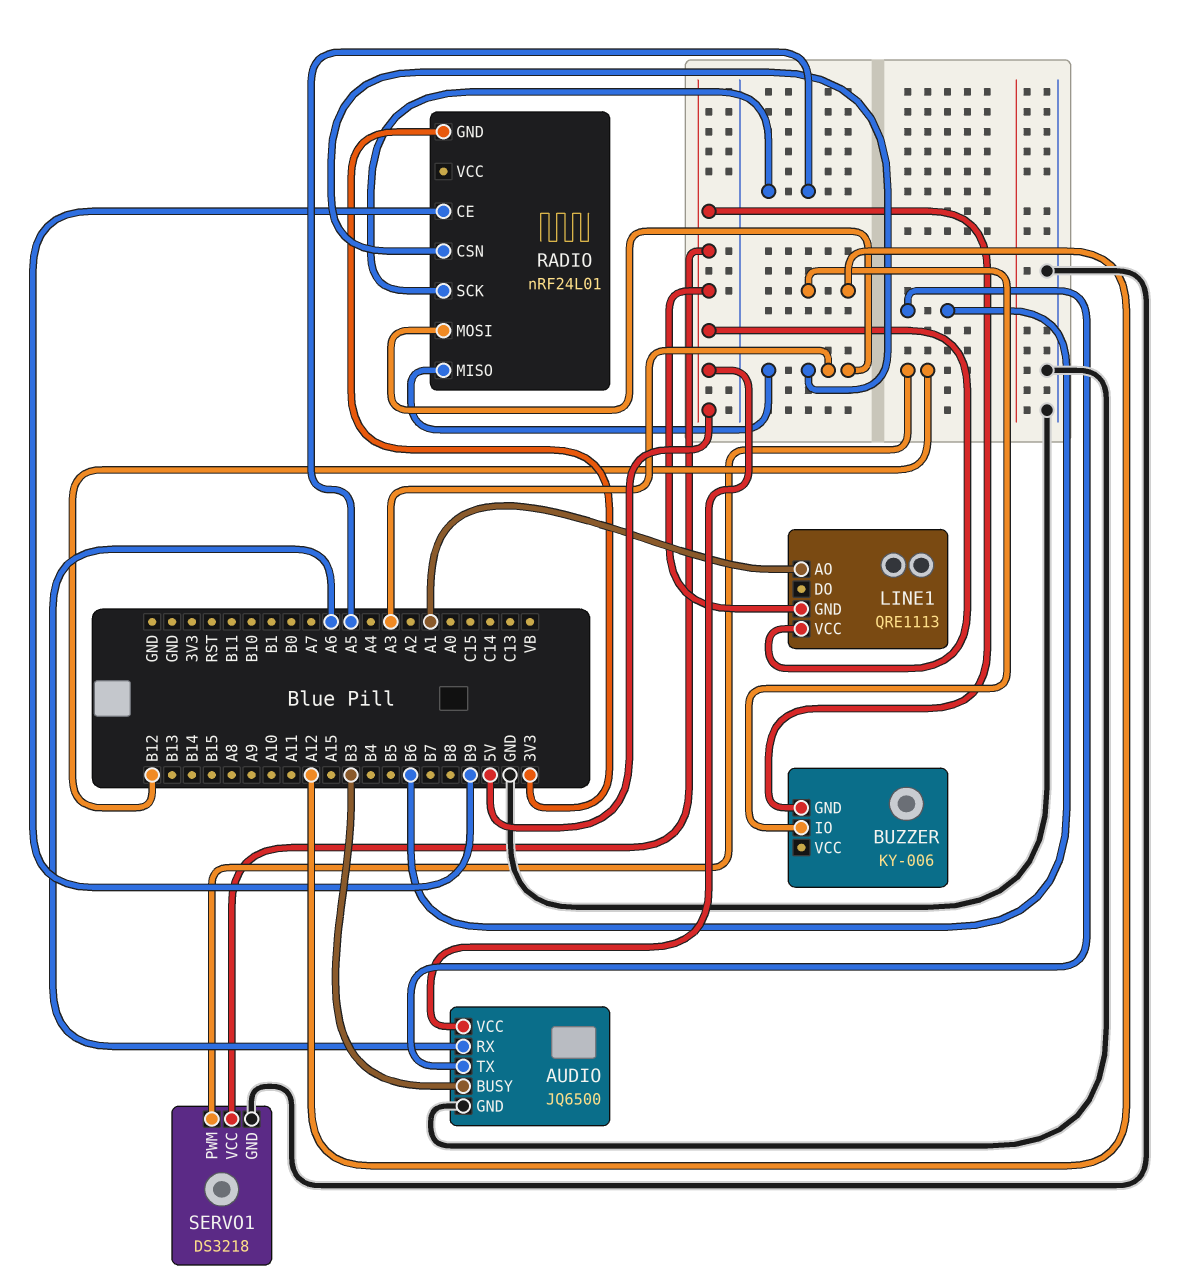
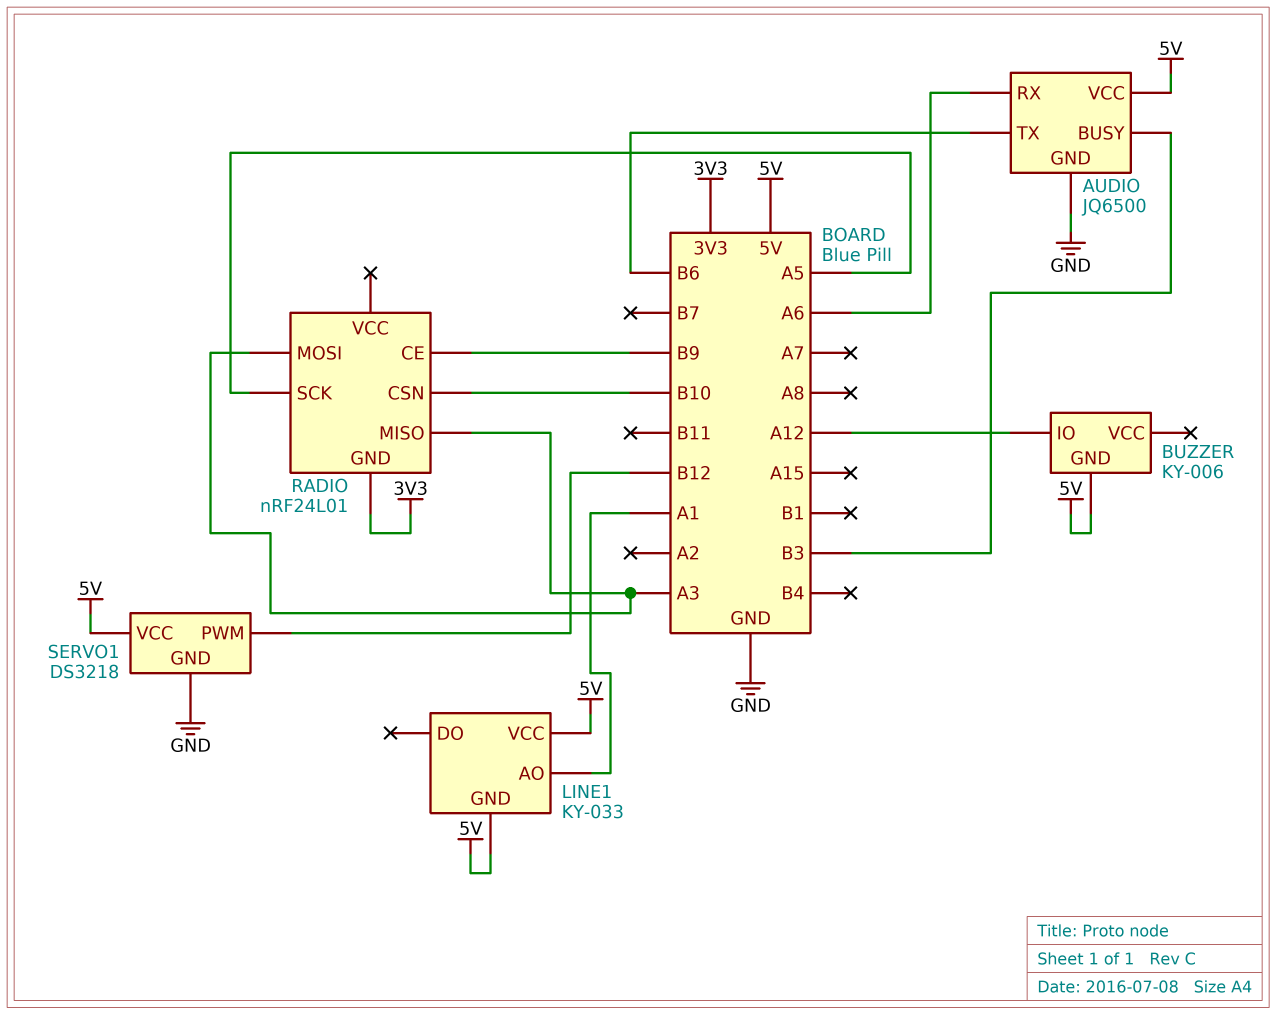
LINE1: QRE1113 -> KY-033
RADIO pin CSN: A3 -> B10

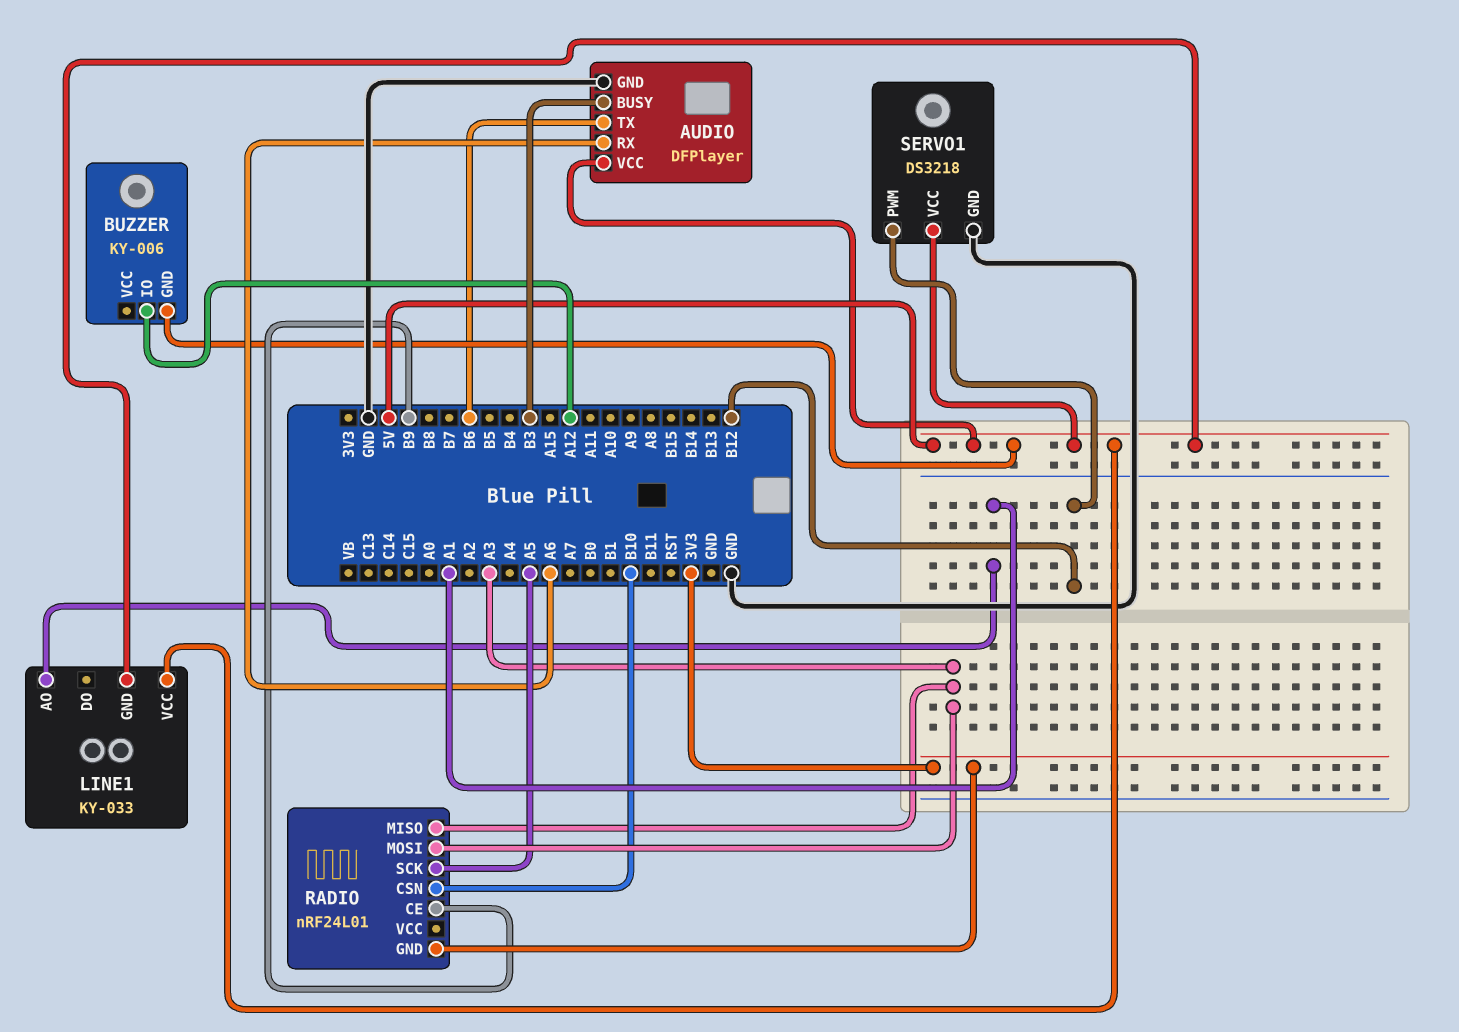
AUDIO: JQ6500 -> DFPlayer

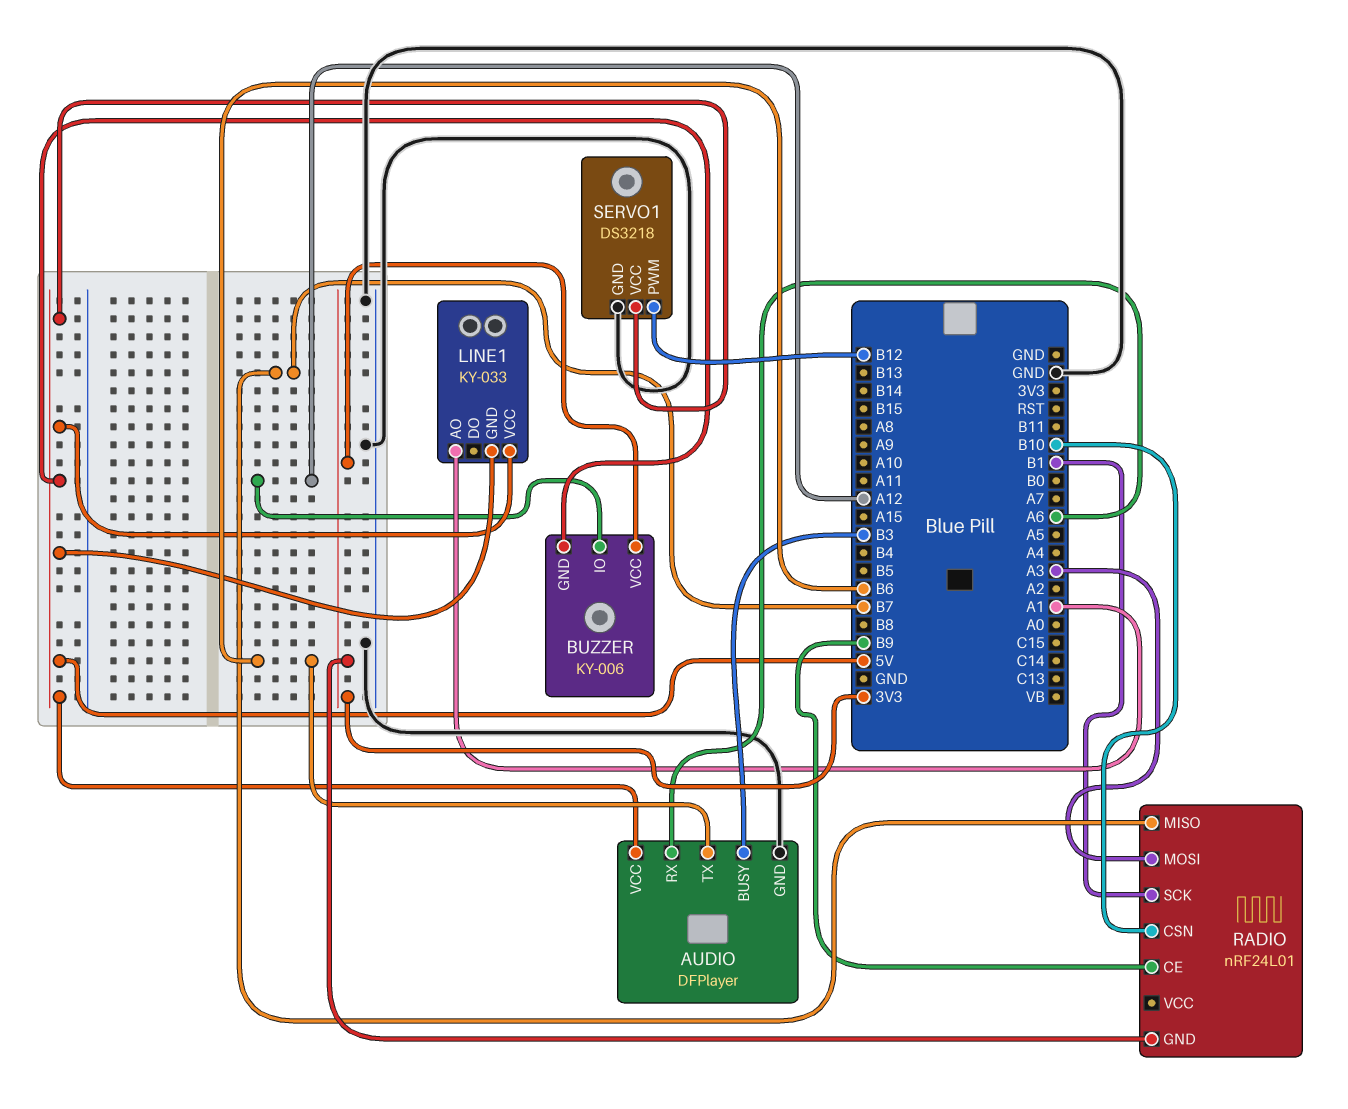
BUZZER pin VCC: none -> 3V3
RADIO pin MISO: A3 -> B7
RADIO pin SCK: A5 -> B1

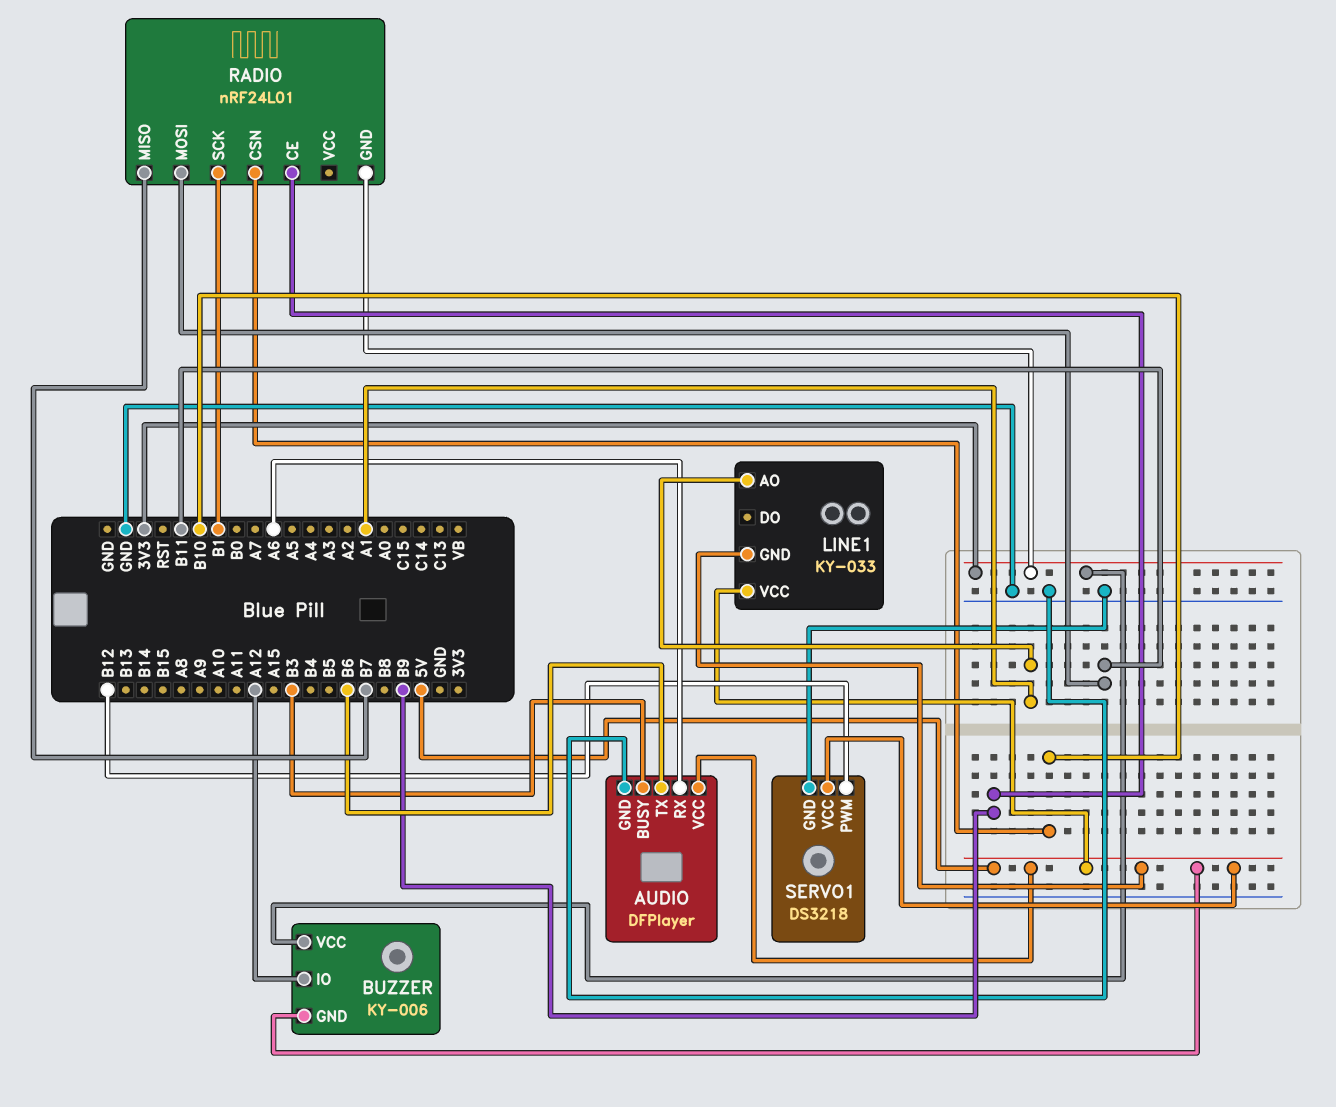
RADIO pin MOSI: A3 -> B11

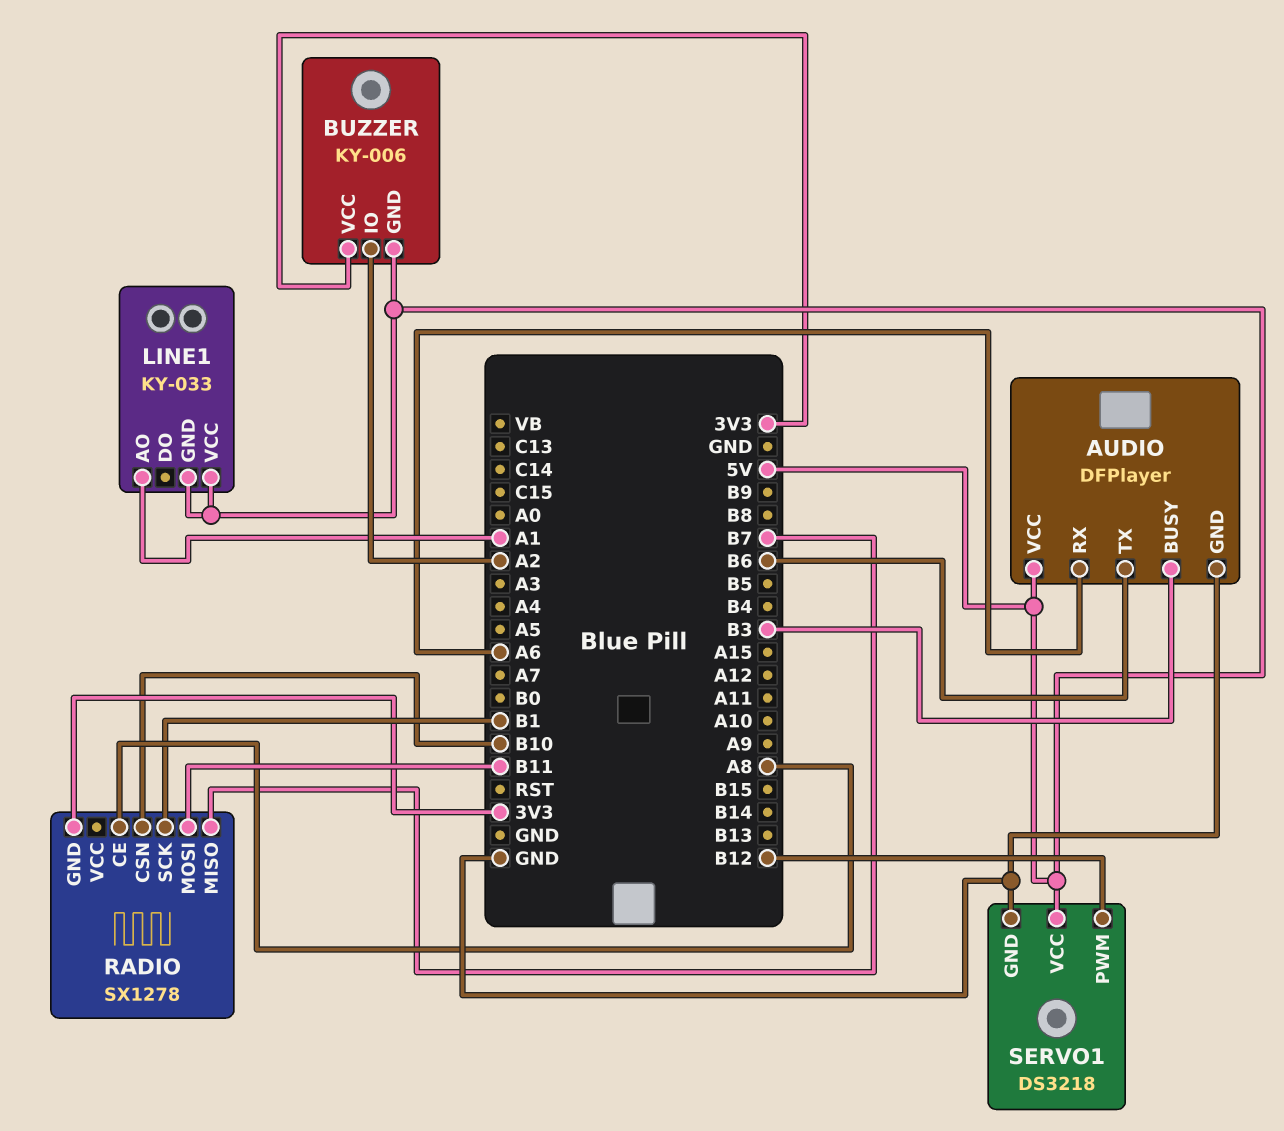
BUZZER pin IO: A12 -> A2
RADIO: nRF24L01 -> SX1278
RADIO pin CE: B9 -> A8

